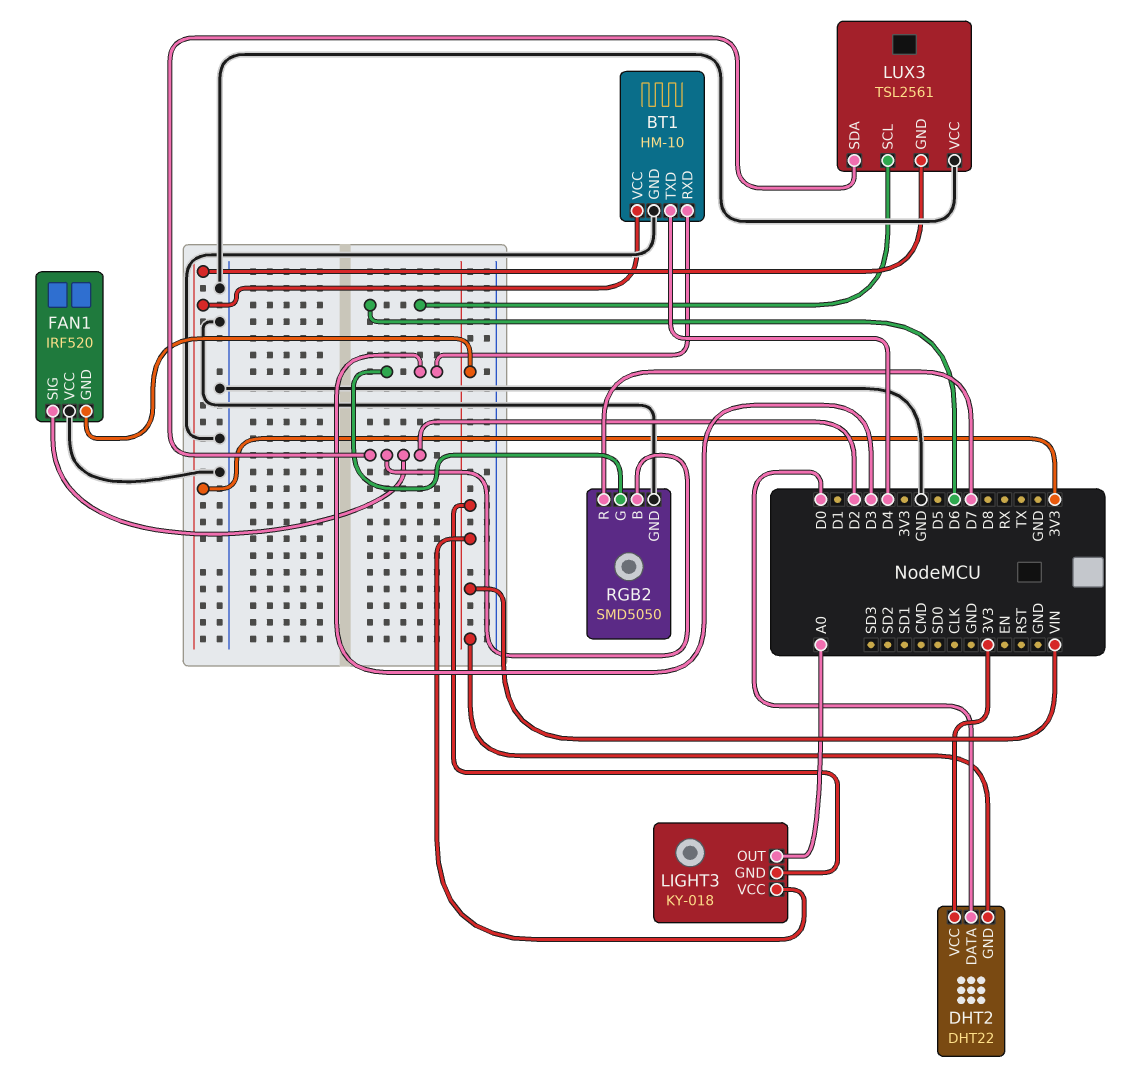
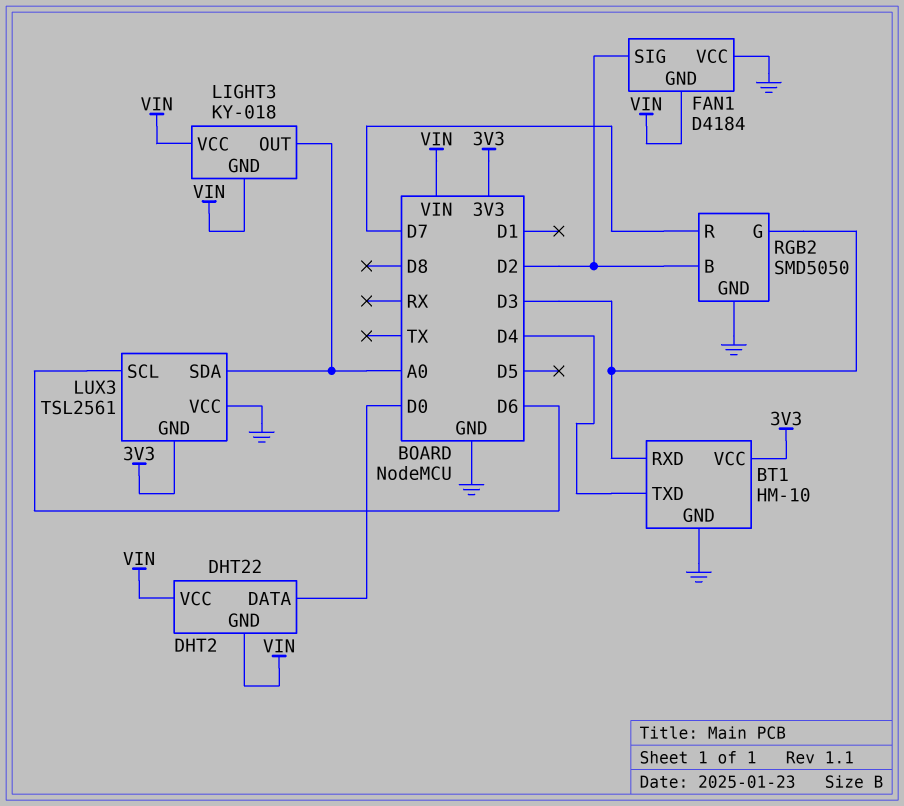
DHT2 pin VCC: 3V3 -> VIN
FAN1: IRF520 -> D4184
LUX3 pin SDA: D2 -> A0

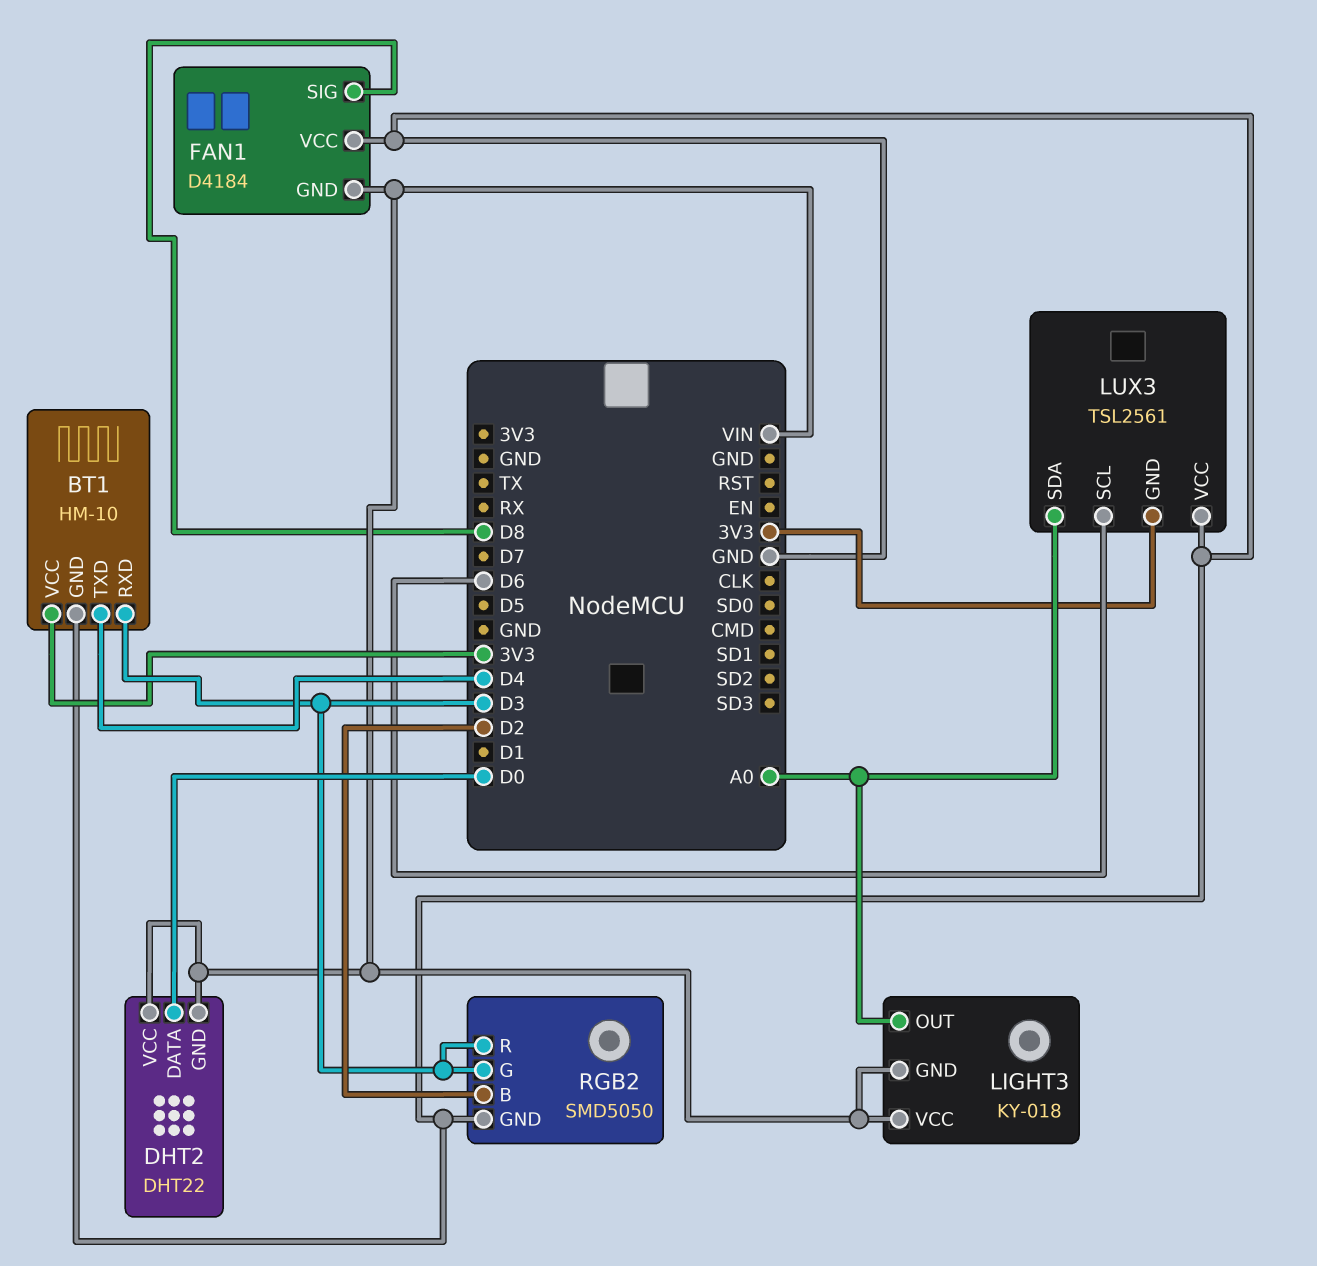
FAN1 pin SIG: D2 -> D8
RGB2 pin R: D7 -> D3

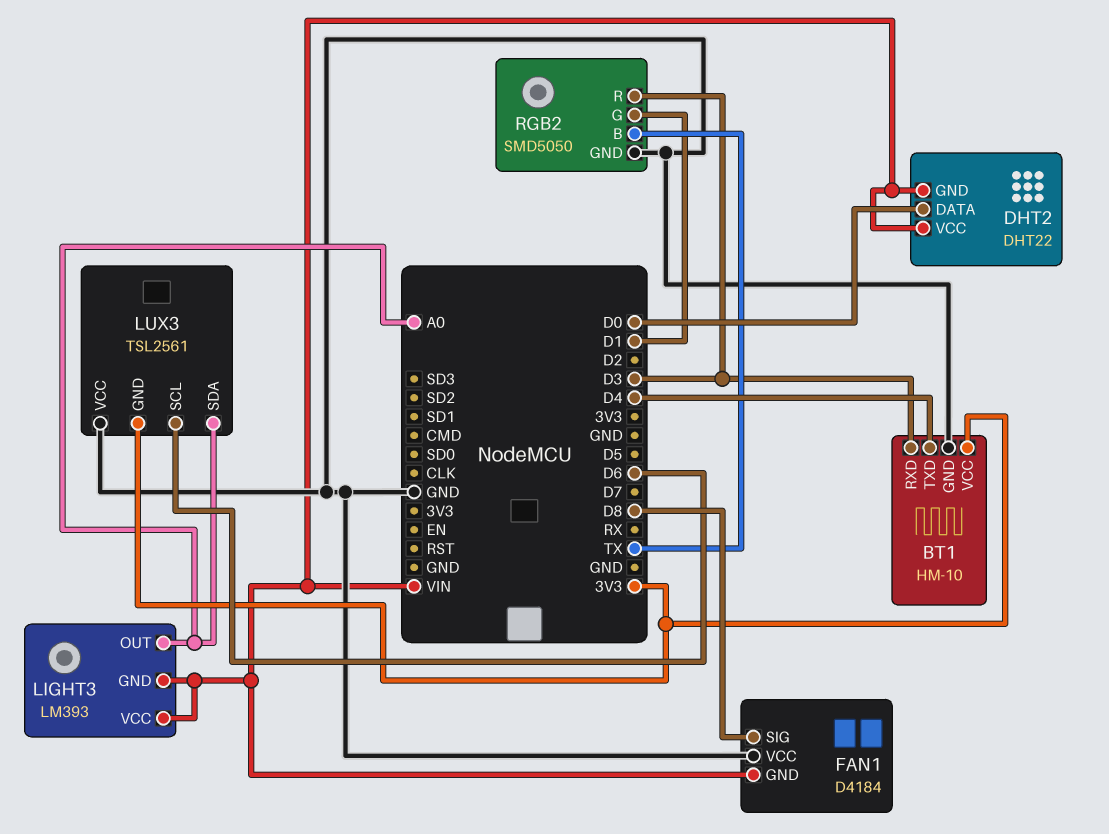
LIGHT3: KY-018 -> LM393
RGB2 pin B: D2 -> TX
RGB2 pin G: D3 -> D1

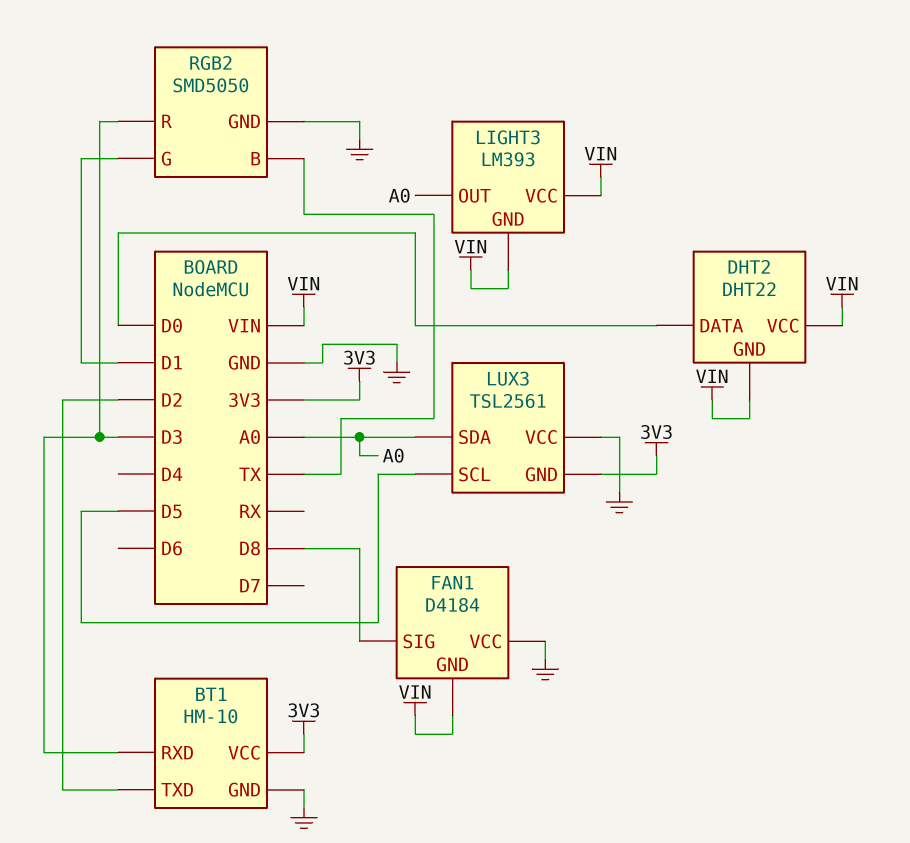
BT1 pin TXD: D4 -> D2
LUX3 pin SCL: D6 -> D5

